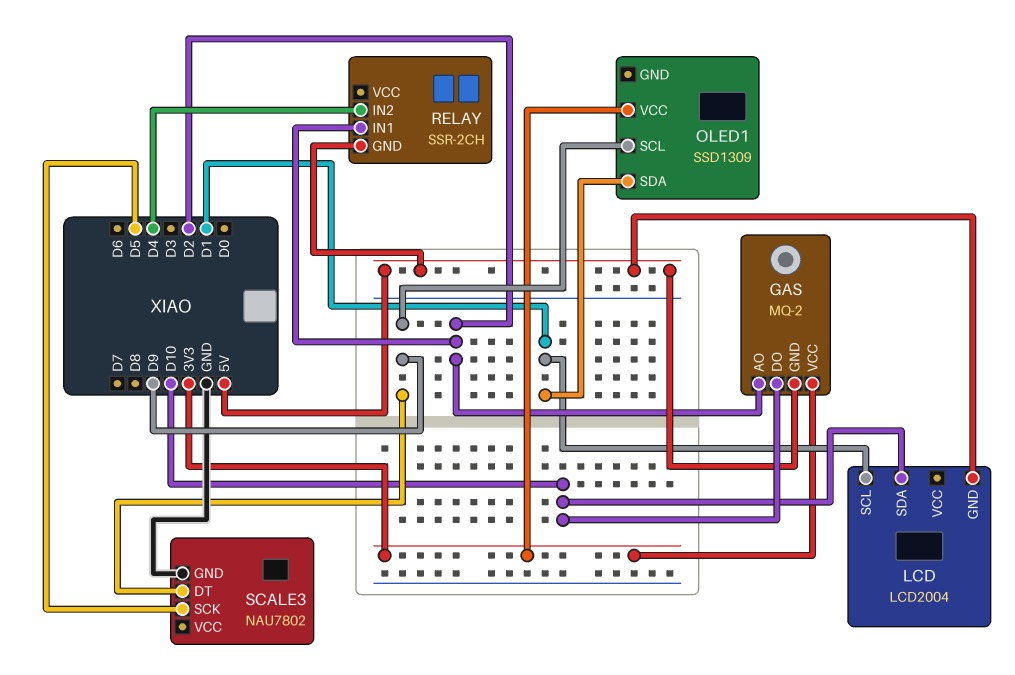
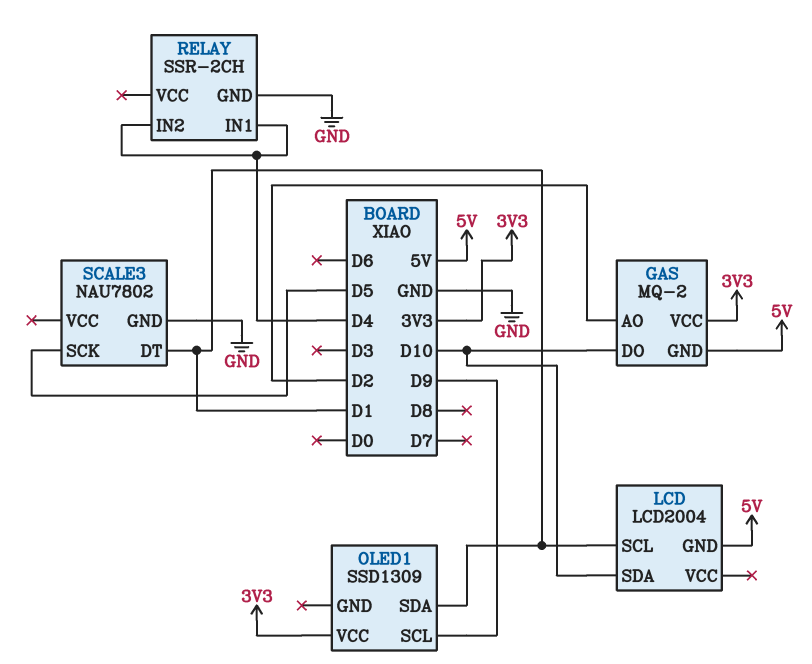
RELAY pin GND: 5V -> GND
RELAY pin IN1: D2 -> D4
SCALE3 pin DT: D9 -> D1

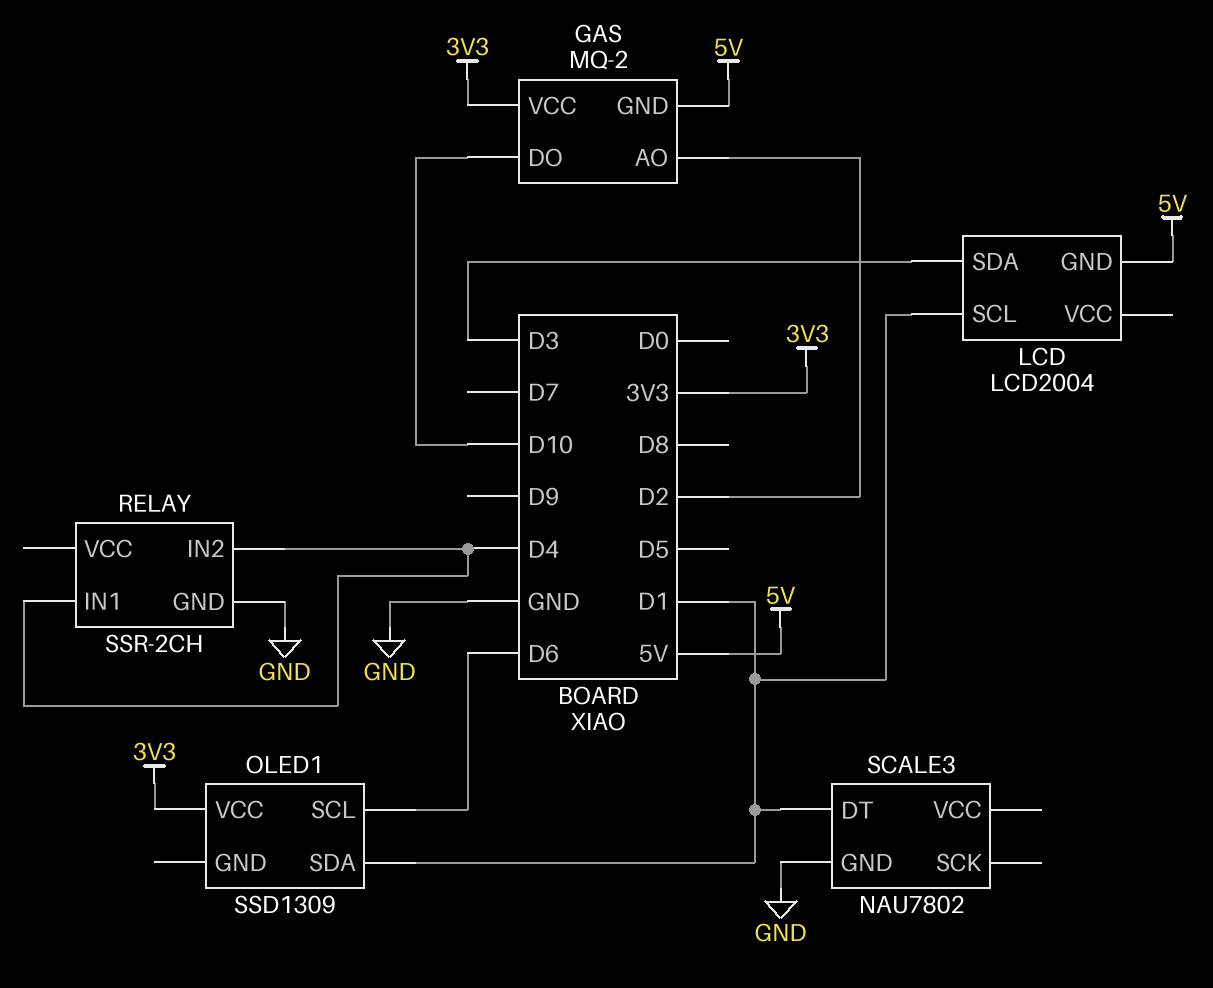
LCD pin SDA: D10 -> D3
OLED1 pin SCL: D9 -> D6
SCALE3 pin SCK: D5 -> none

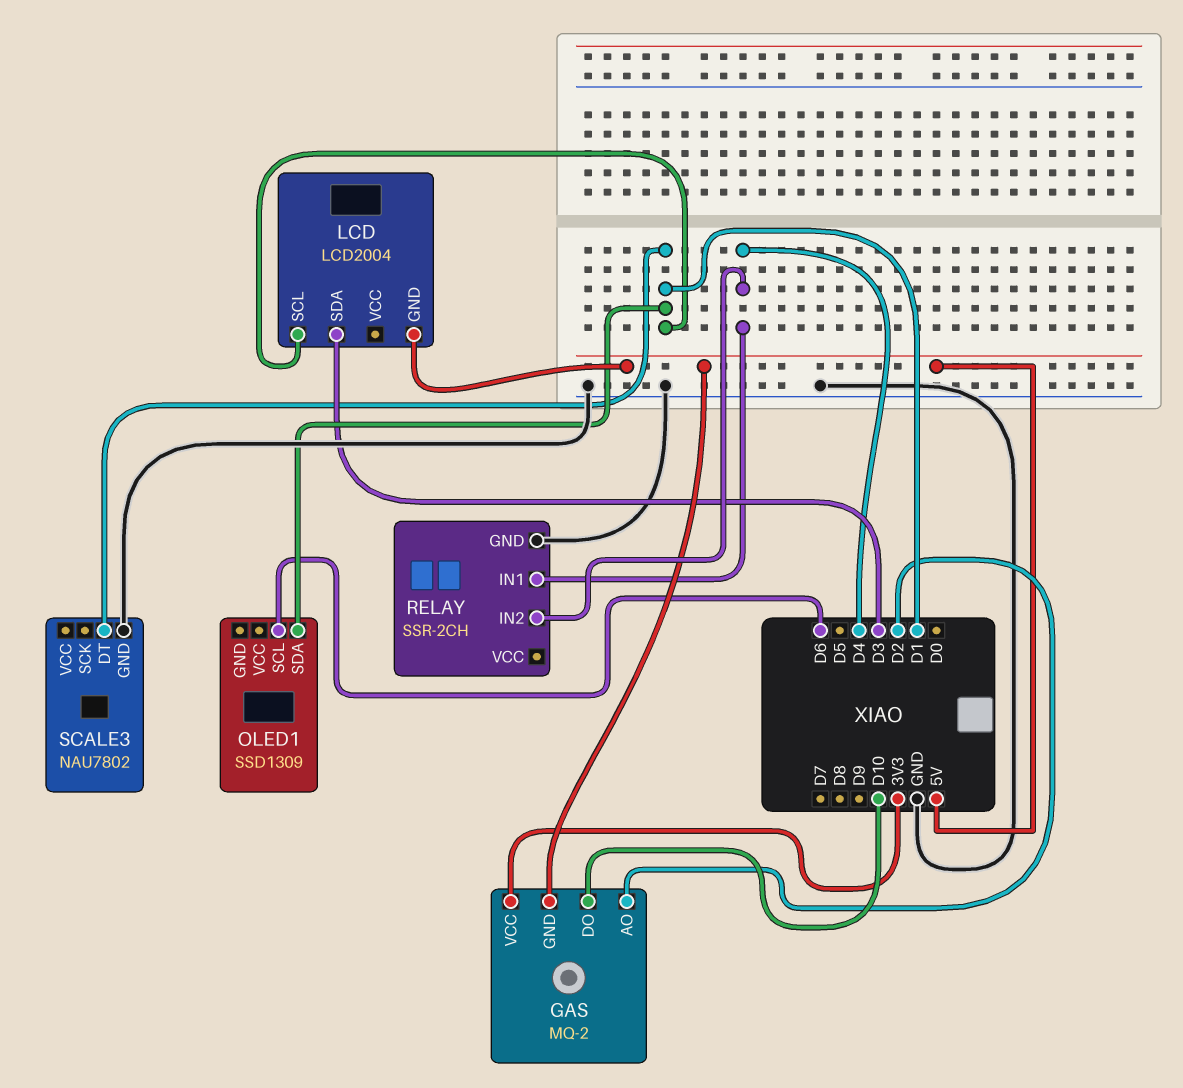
OLED1 pin VCC: 3V3 -> none

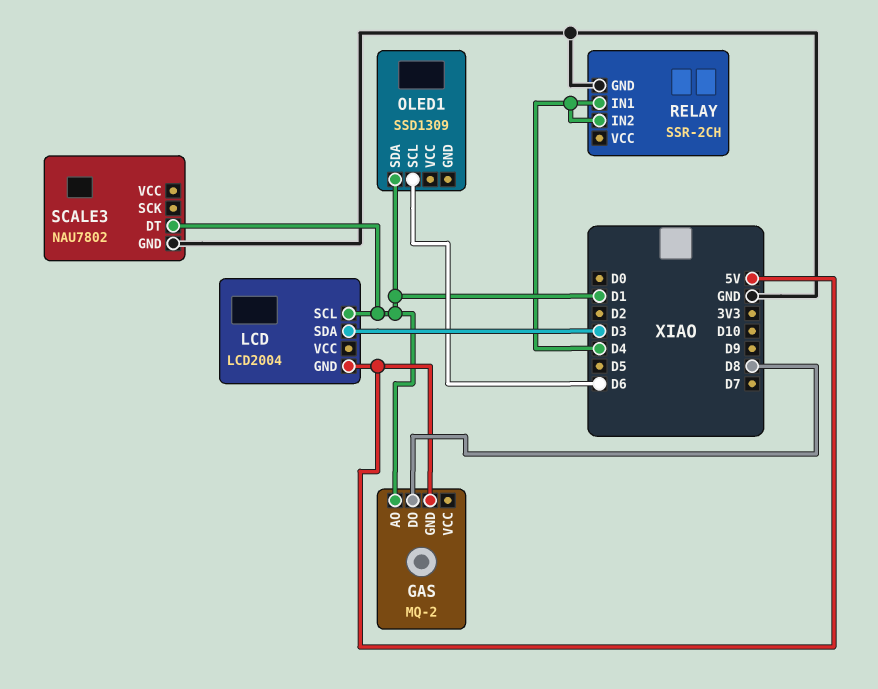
GAS pin AO: D2 -> D1
GAS pin DO: D10 -> D8
GAS pin VCC: 3V3 -> none

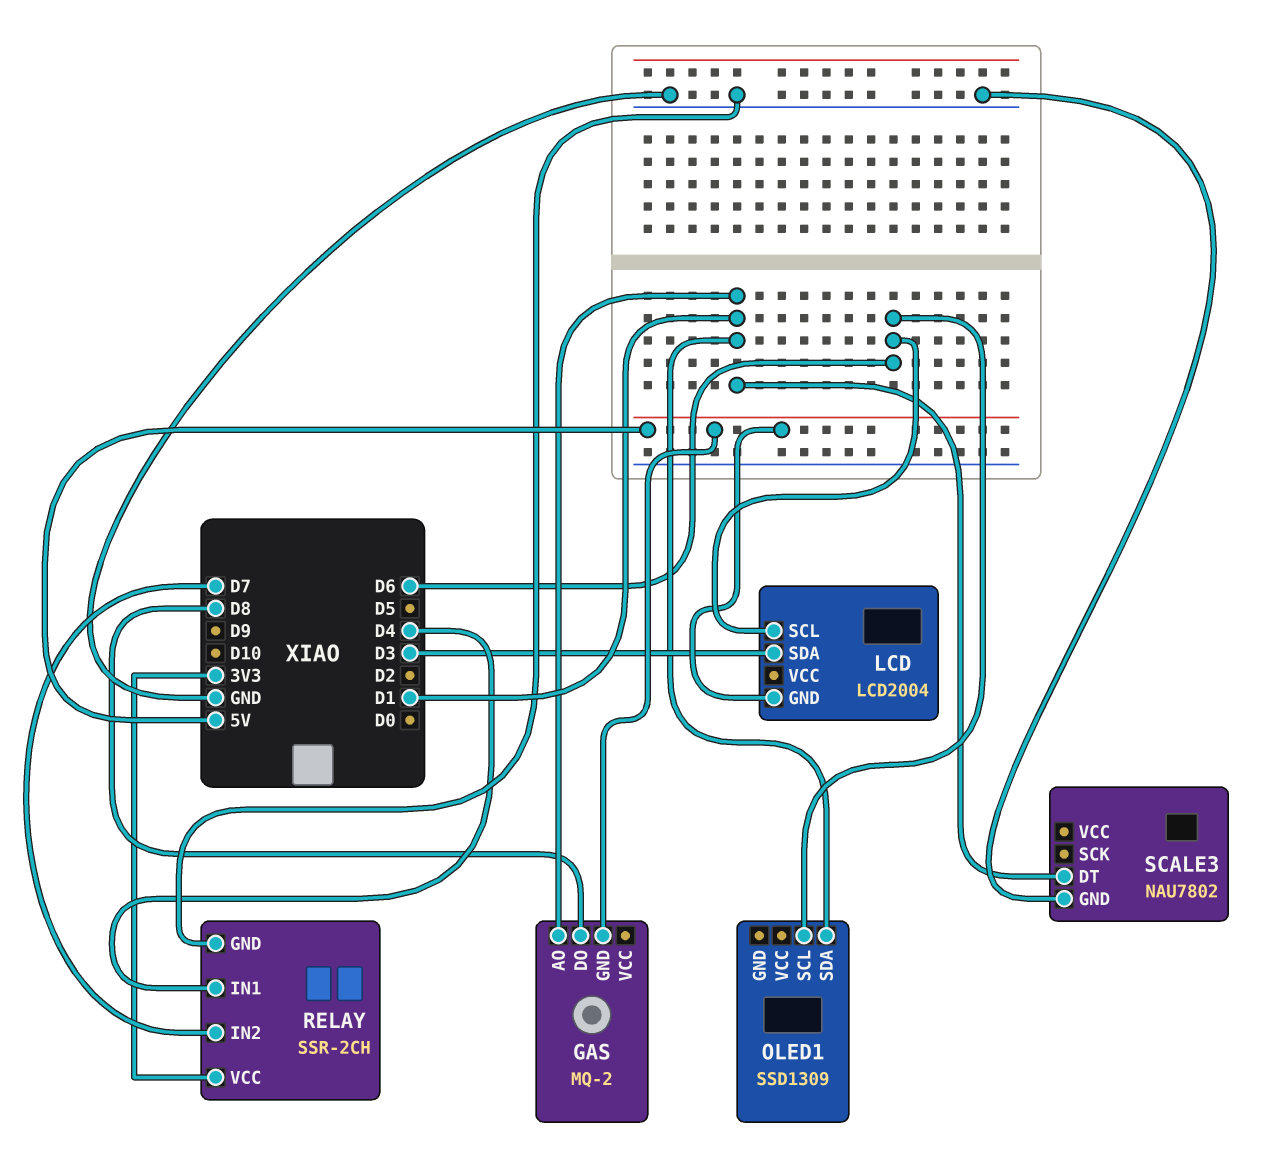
LCD pin SCL: D1 -> D6
RELAY pin IN2: D4 -> D7
RELAY pin VCC: none -> 3V3

